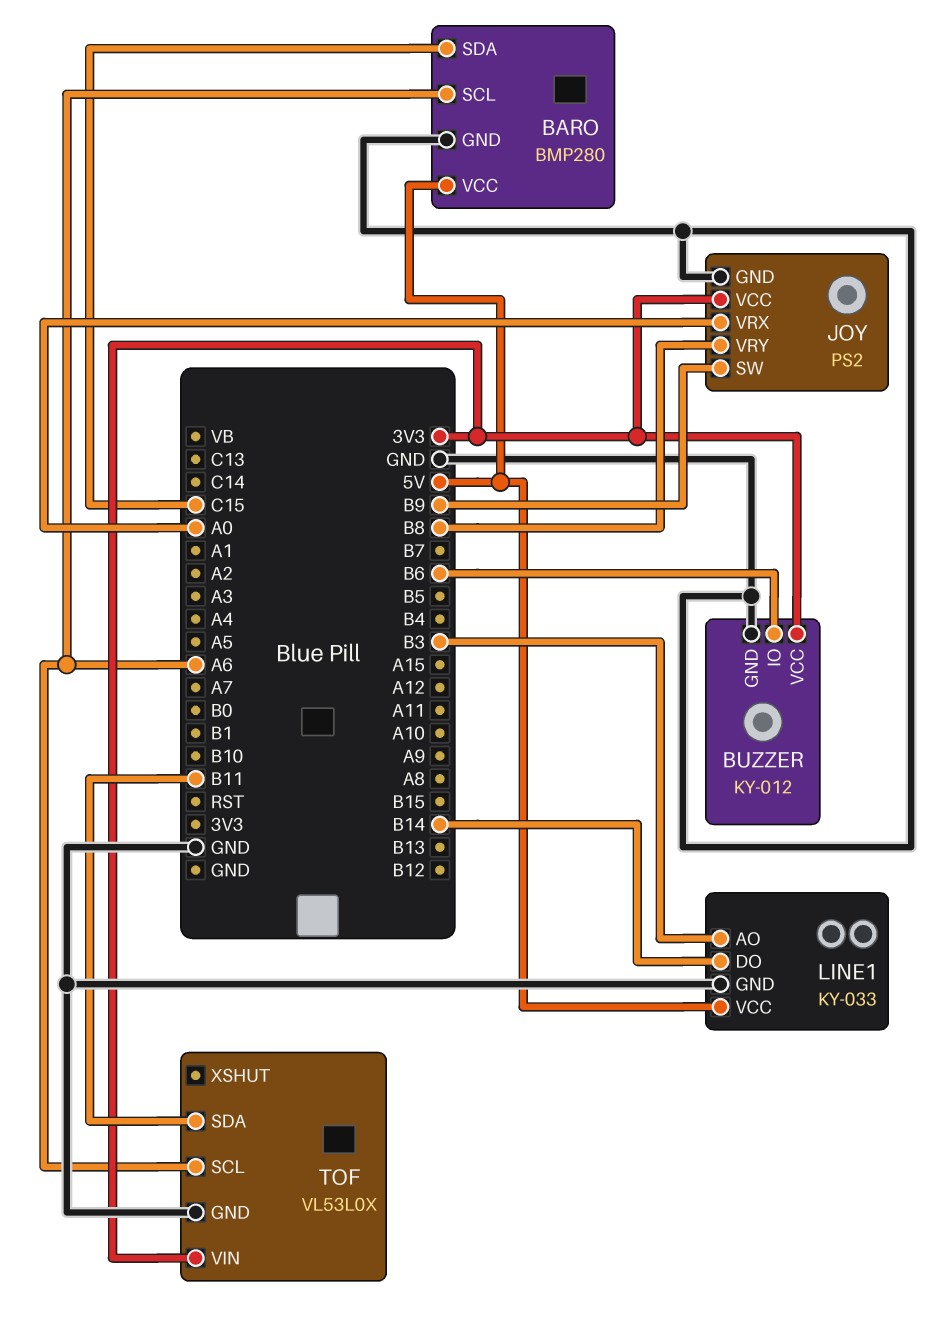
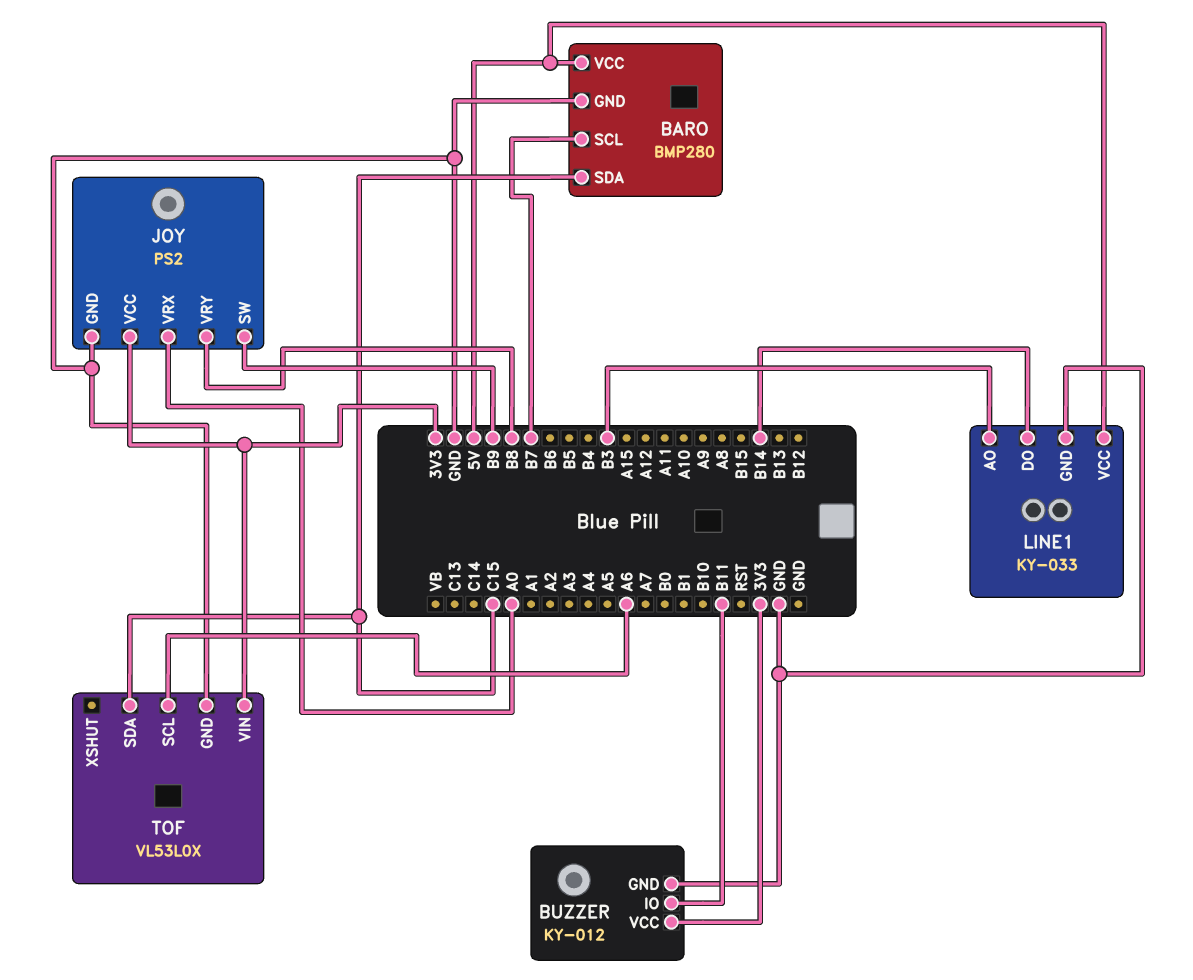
BARO pin SCL: A6 -> B7
BUZZER pin IO: B6 -> B11
TOF pin SDA: B11 -> C15

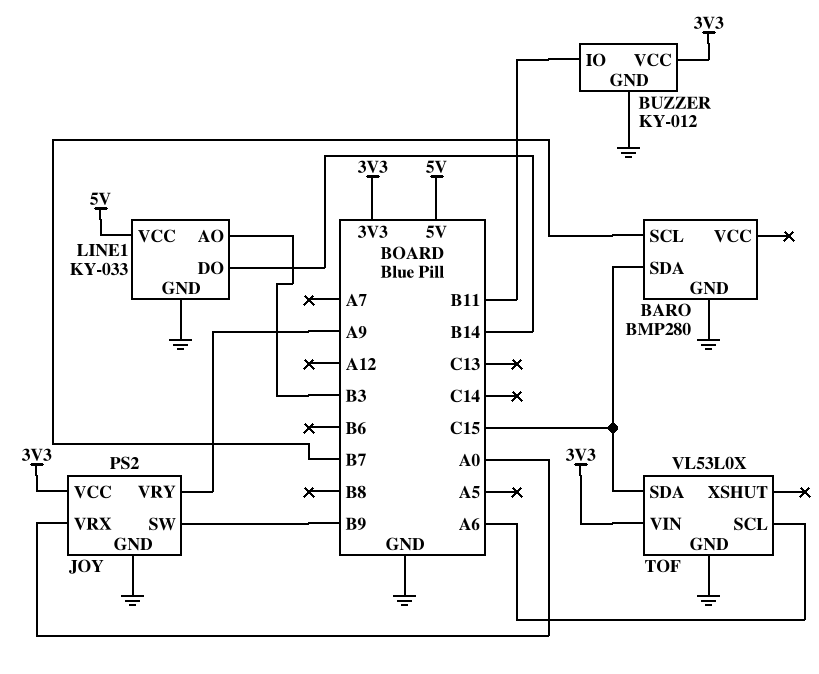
BARO pin VCC: 5V -> none
JOY pin VRY: B8 -> A9

